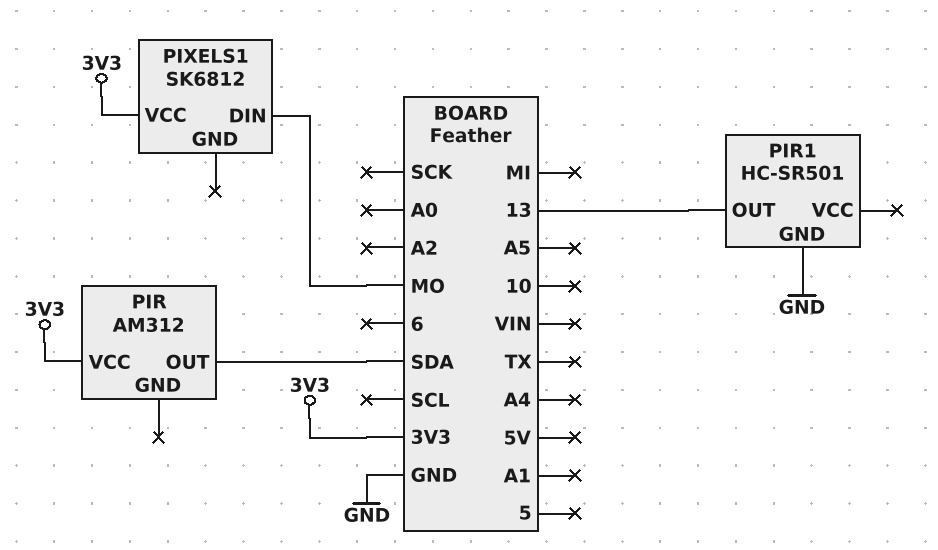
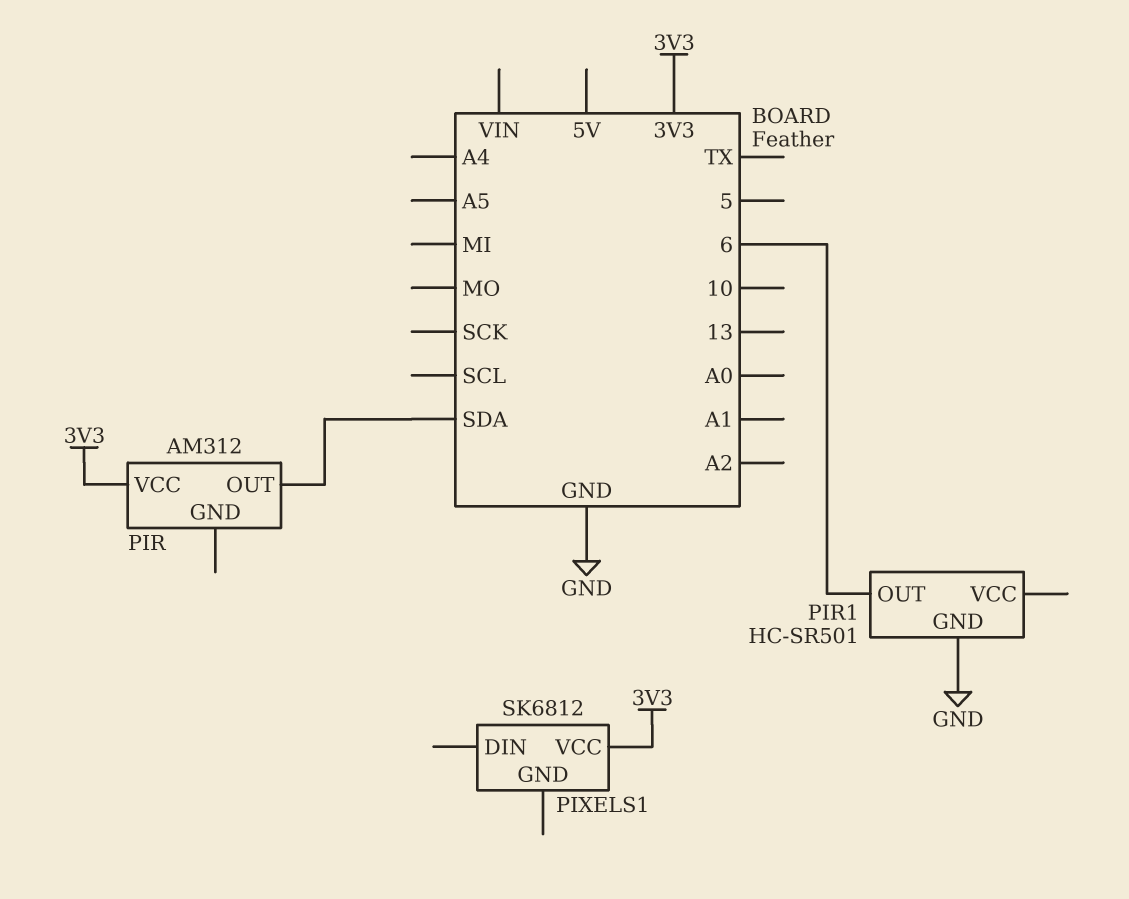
PIR1 pin OUT: 13 -> 6
PIXELS1 pin DIN: MO -> none

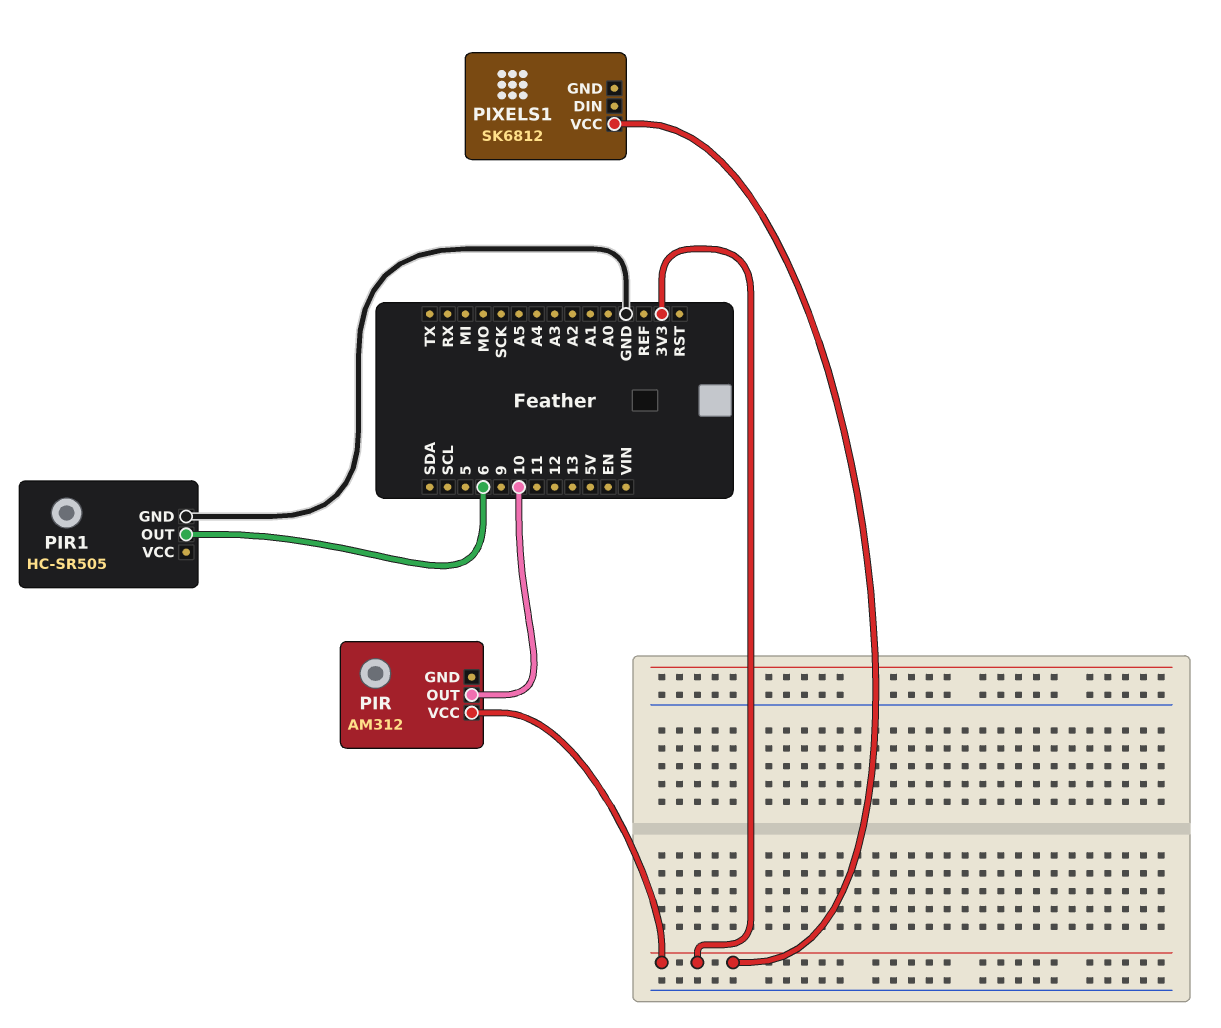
PIR pin OUT: SDA -> 10
PIR1: HC-SR501 -> HC-SR505

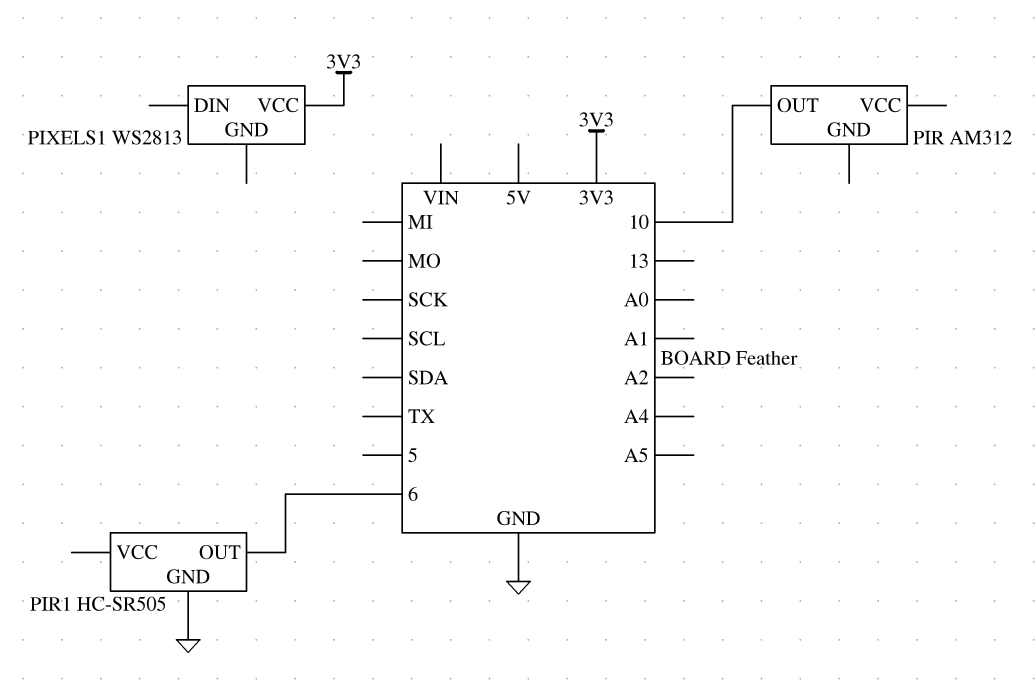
PIR pin VCC: 3V3 -> none
PIXELS1: SK6812 -> WS2813

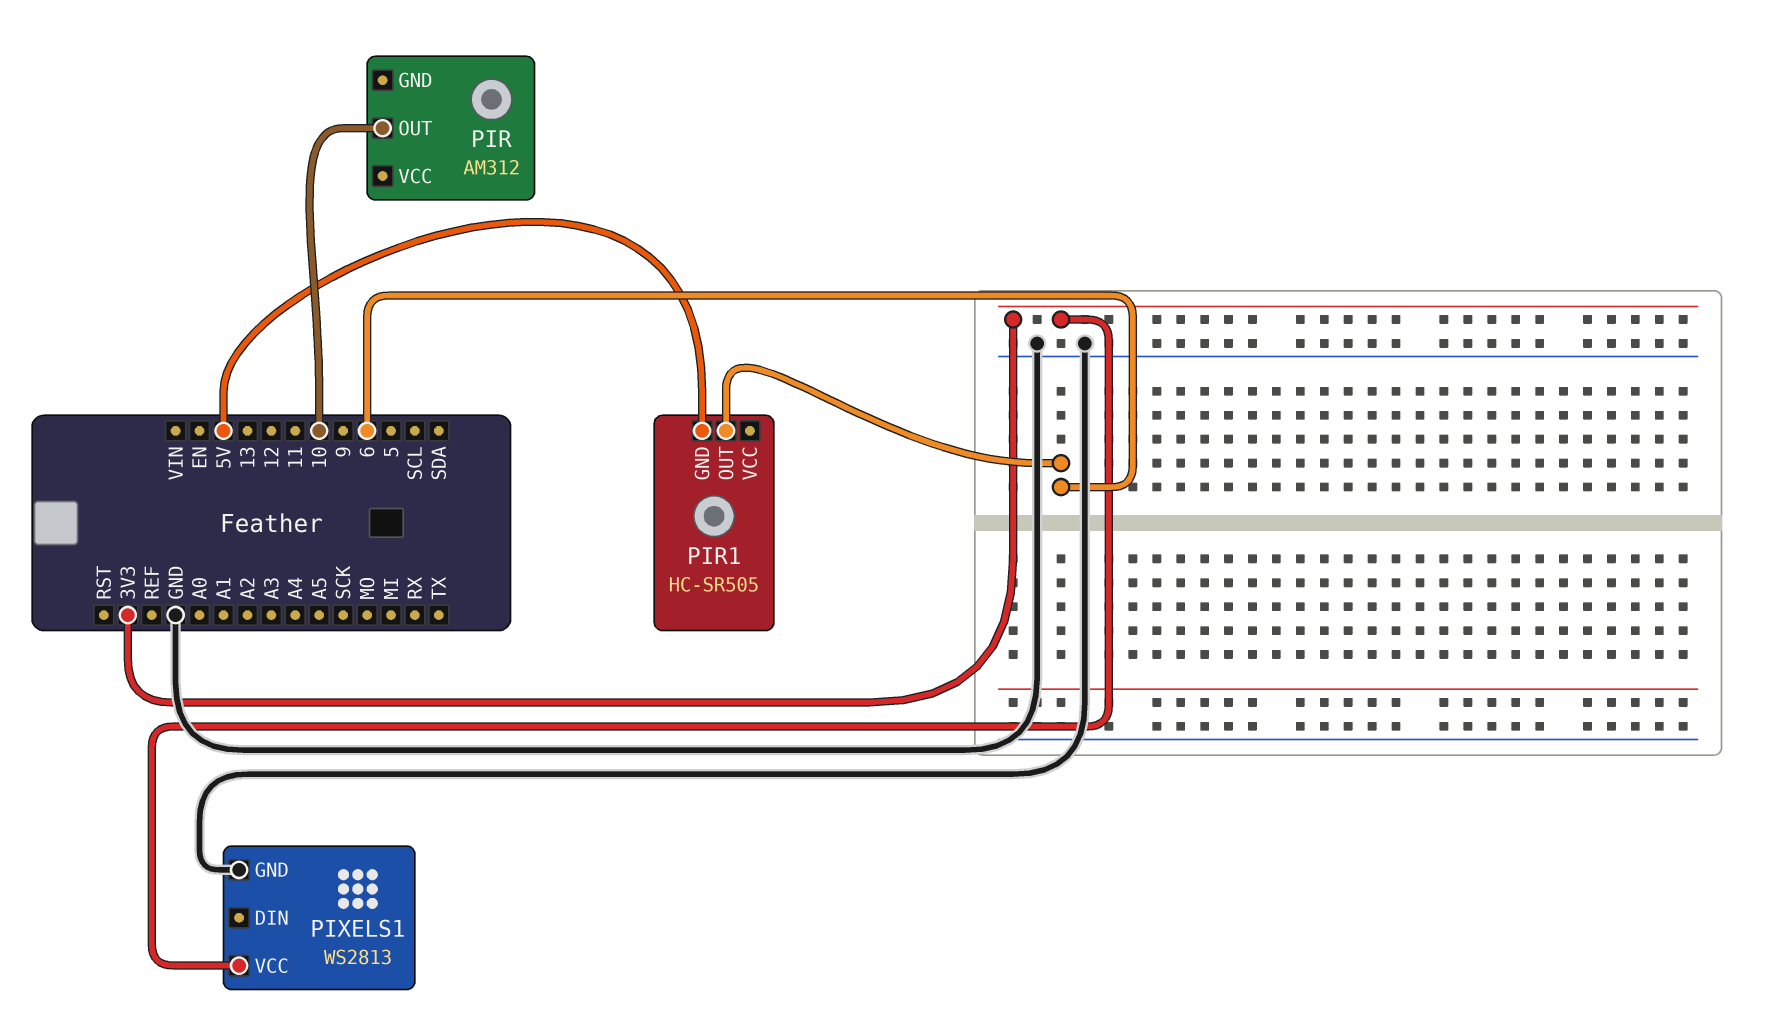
PIR1 pin GND: GND -> 5V
PIXELS1 pin GND: none -> GND

